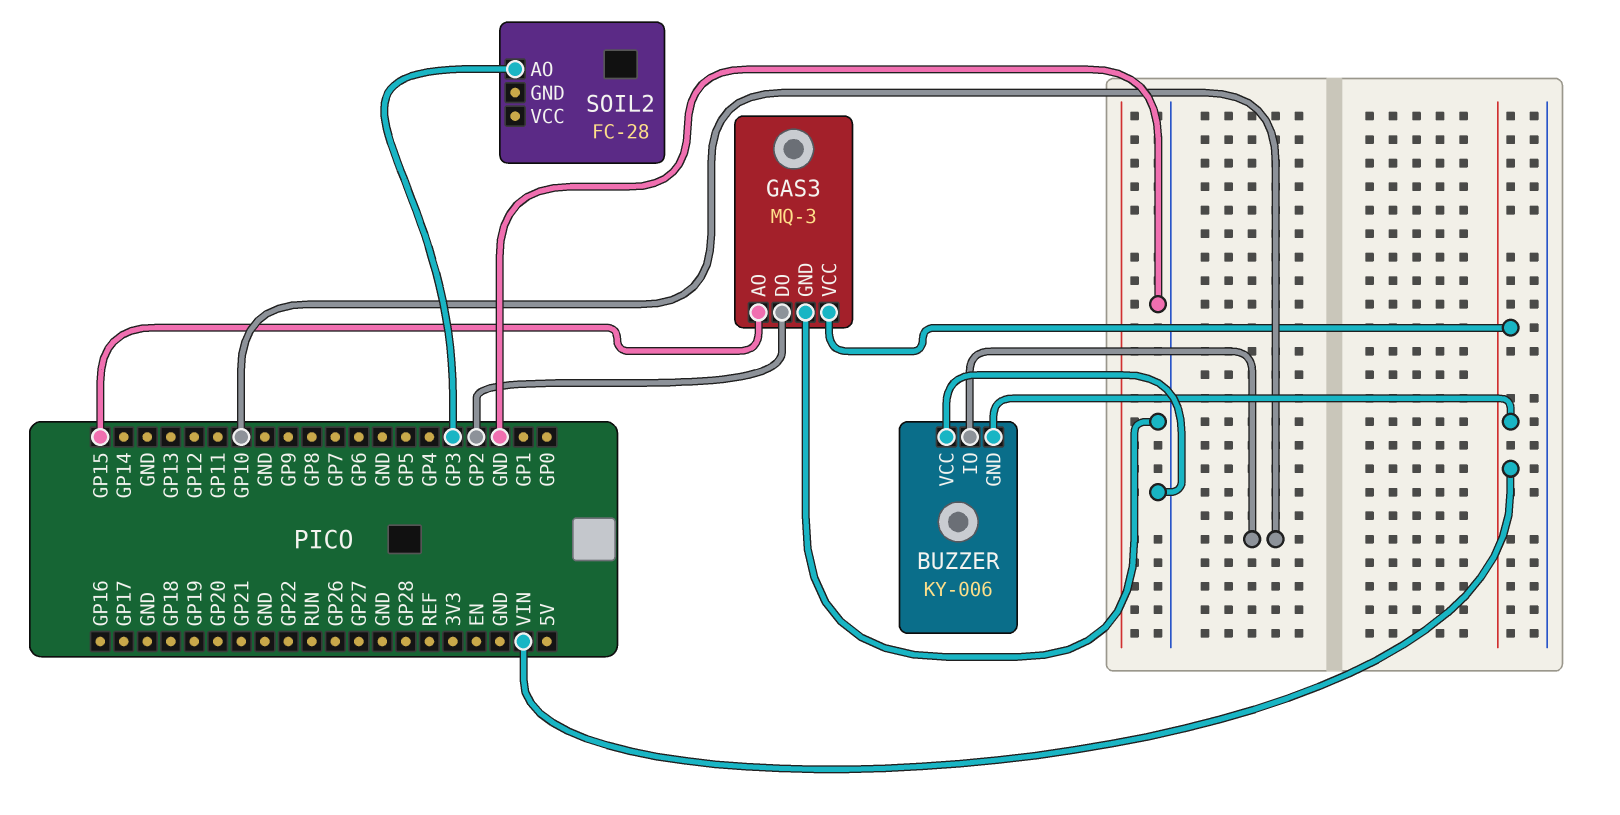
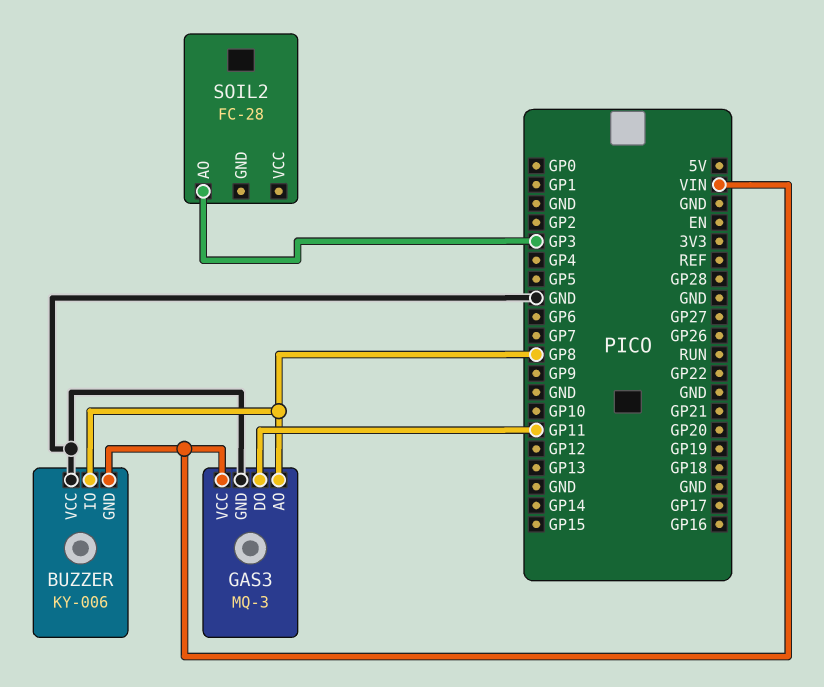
BUZZER pin IO: GP10 -> GP8
GAS3 pin AO: GP15 -> GP8
GAS3 pin DO: GP2 -> GP11

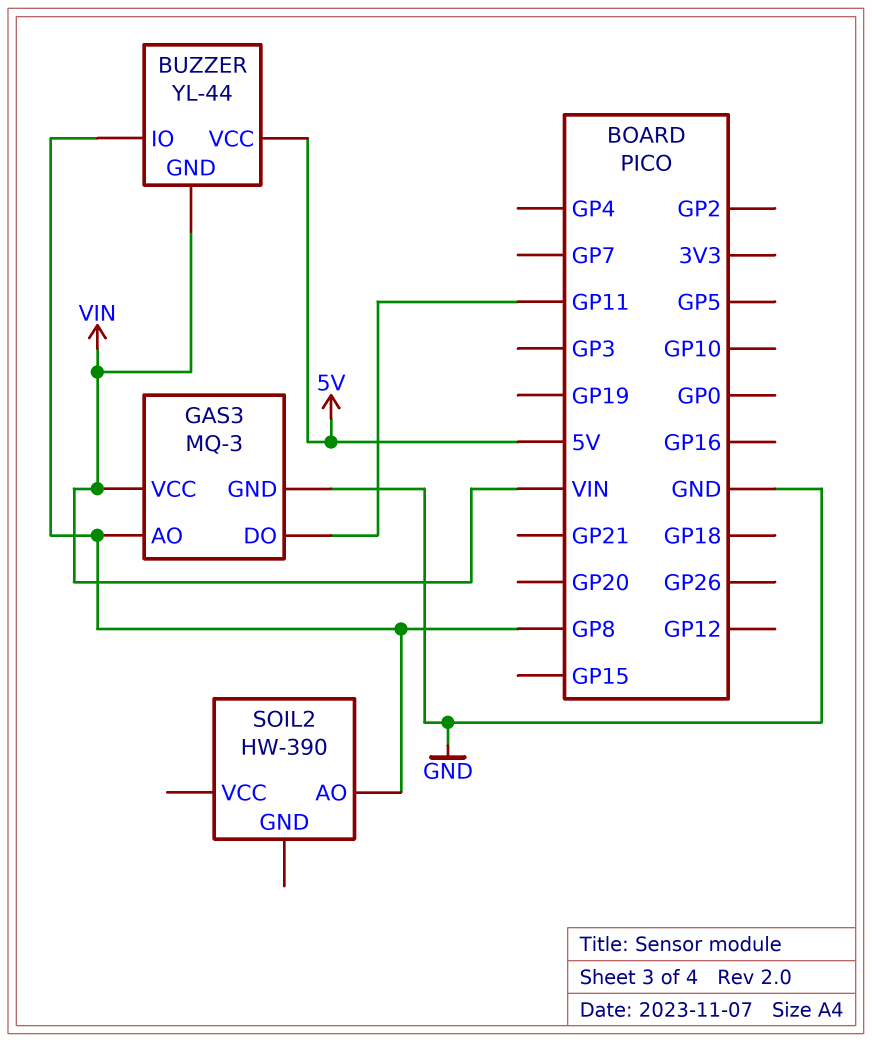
BUZZER: KY-006 -> YL-44
BUZZER pin VCC: GND -> 5V
SOIL2: FC-28 -> HW-390
SOIL2 pin AO: GP3 -> GP8

